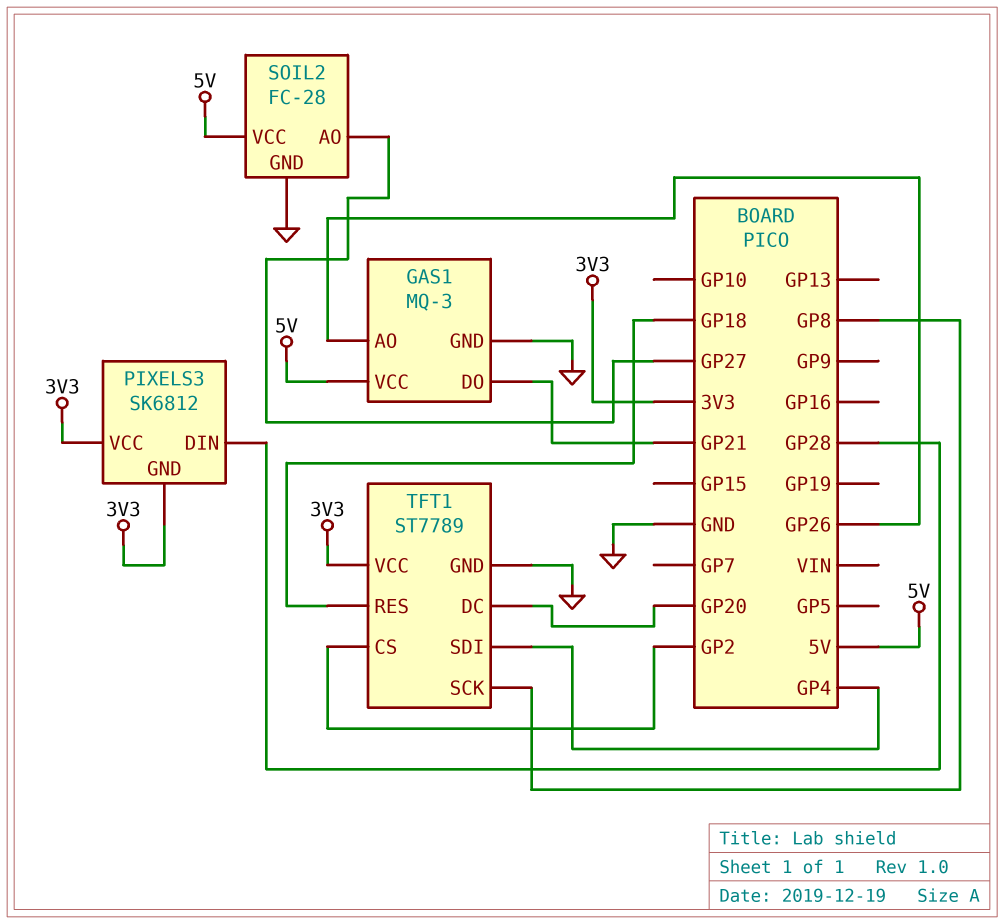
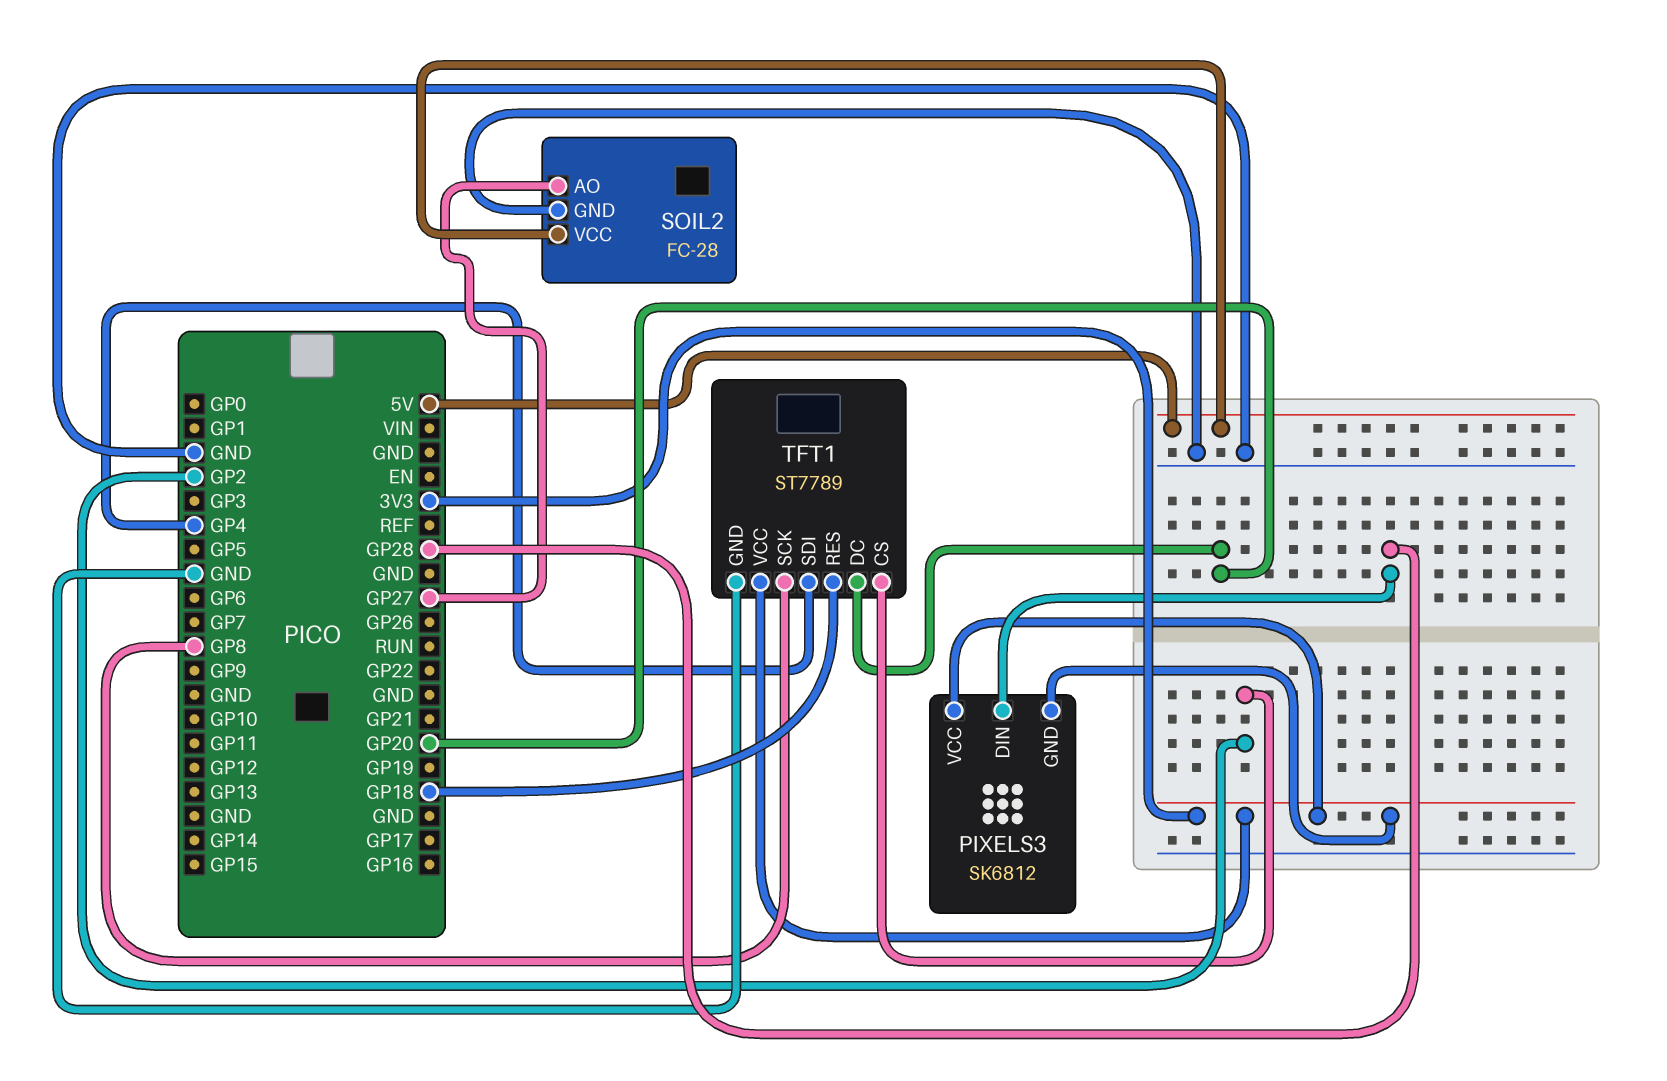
GAS1: MQ-3 -> none
GAS1 pin AO: GP26 -> none
GAS1 pin DO: GP21 -> none
GAS1 pin GND: GND -> none
GAS1 pin VCC: 5V -> none

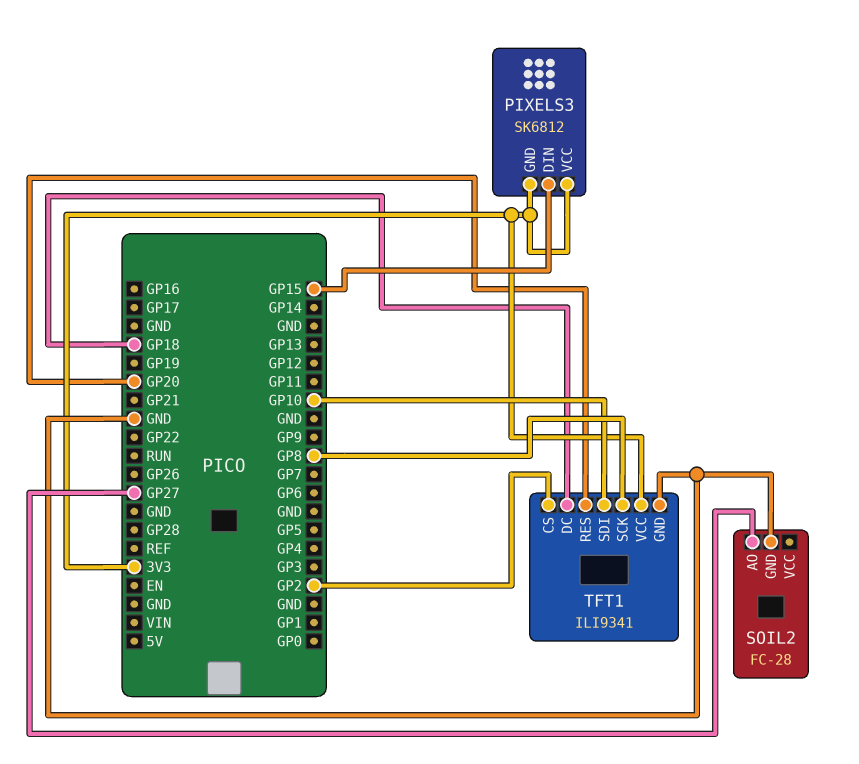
PIXELS3 pin DIN: GP28 -> GP15
SOIL2 pin VCC: 5V -> none
TFT1: ST7789 -> ILI9341
TFT1 pin DC: GP20 -> GP18
TFT1 pin RES: GP18 -> GP20
TFT1 pin SDI: GP4 -> GP10

